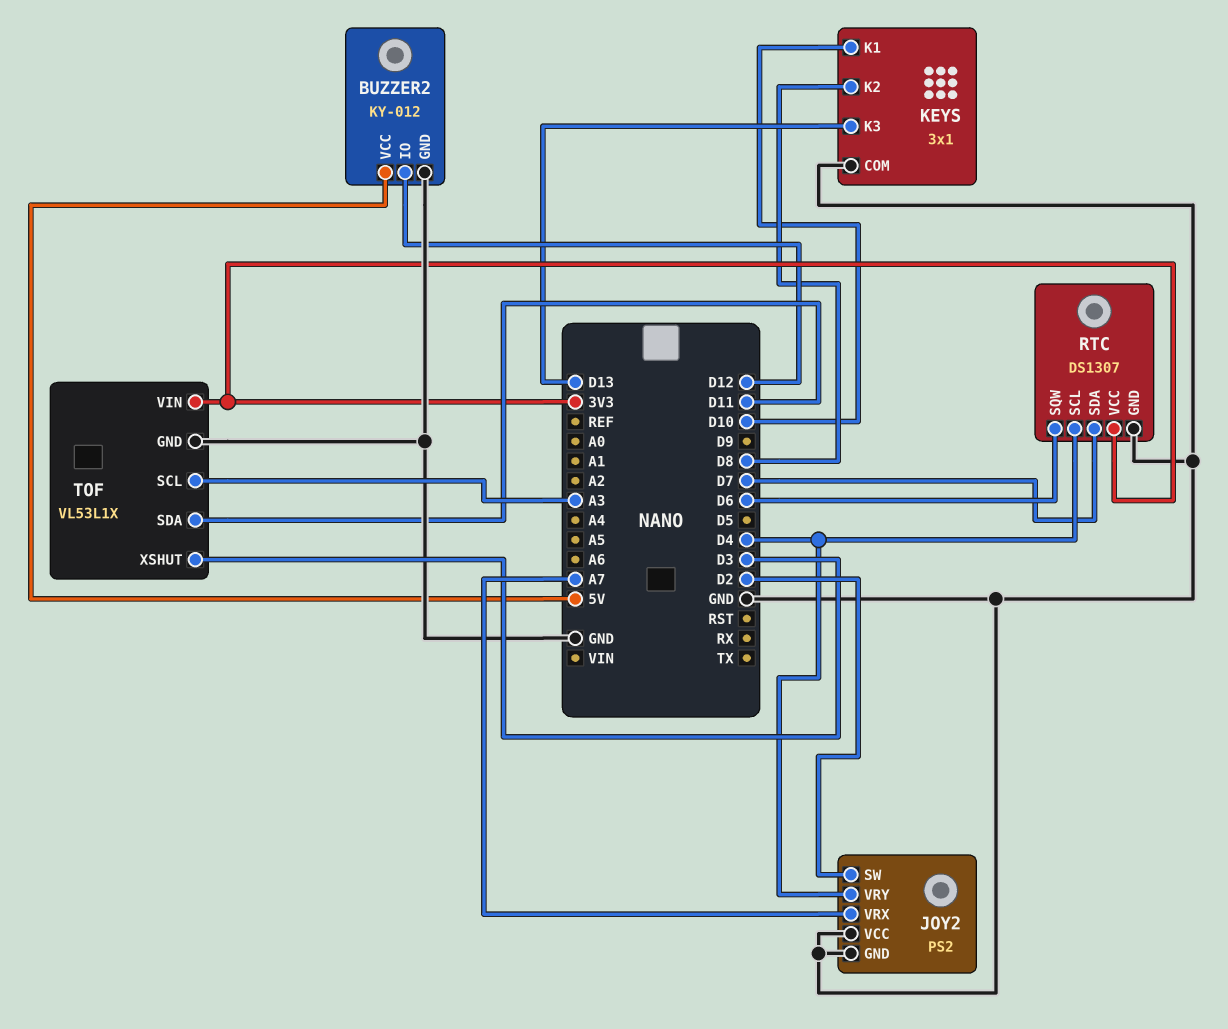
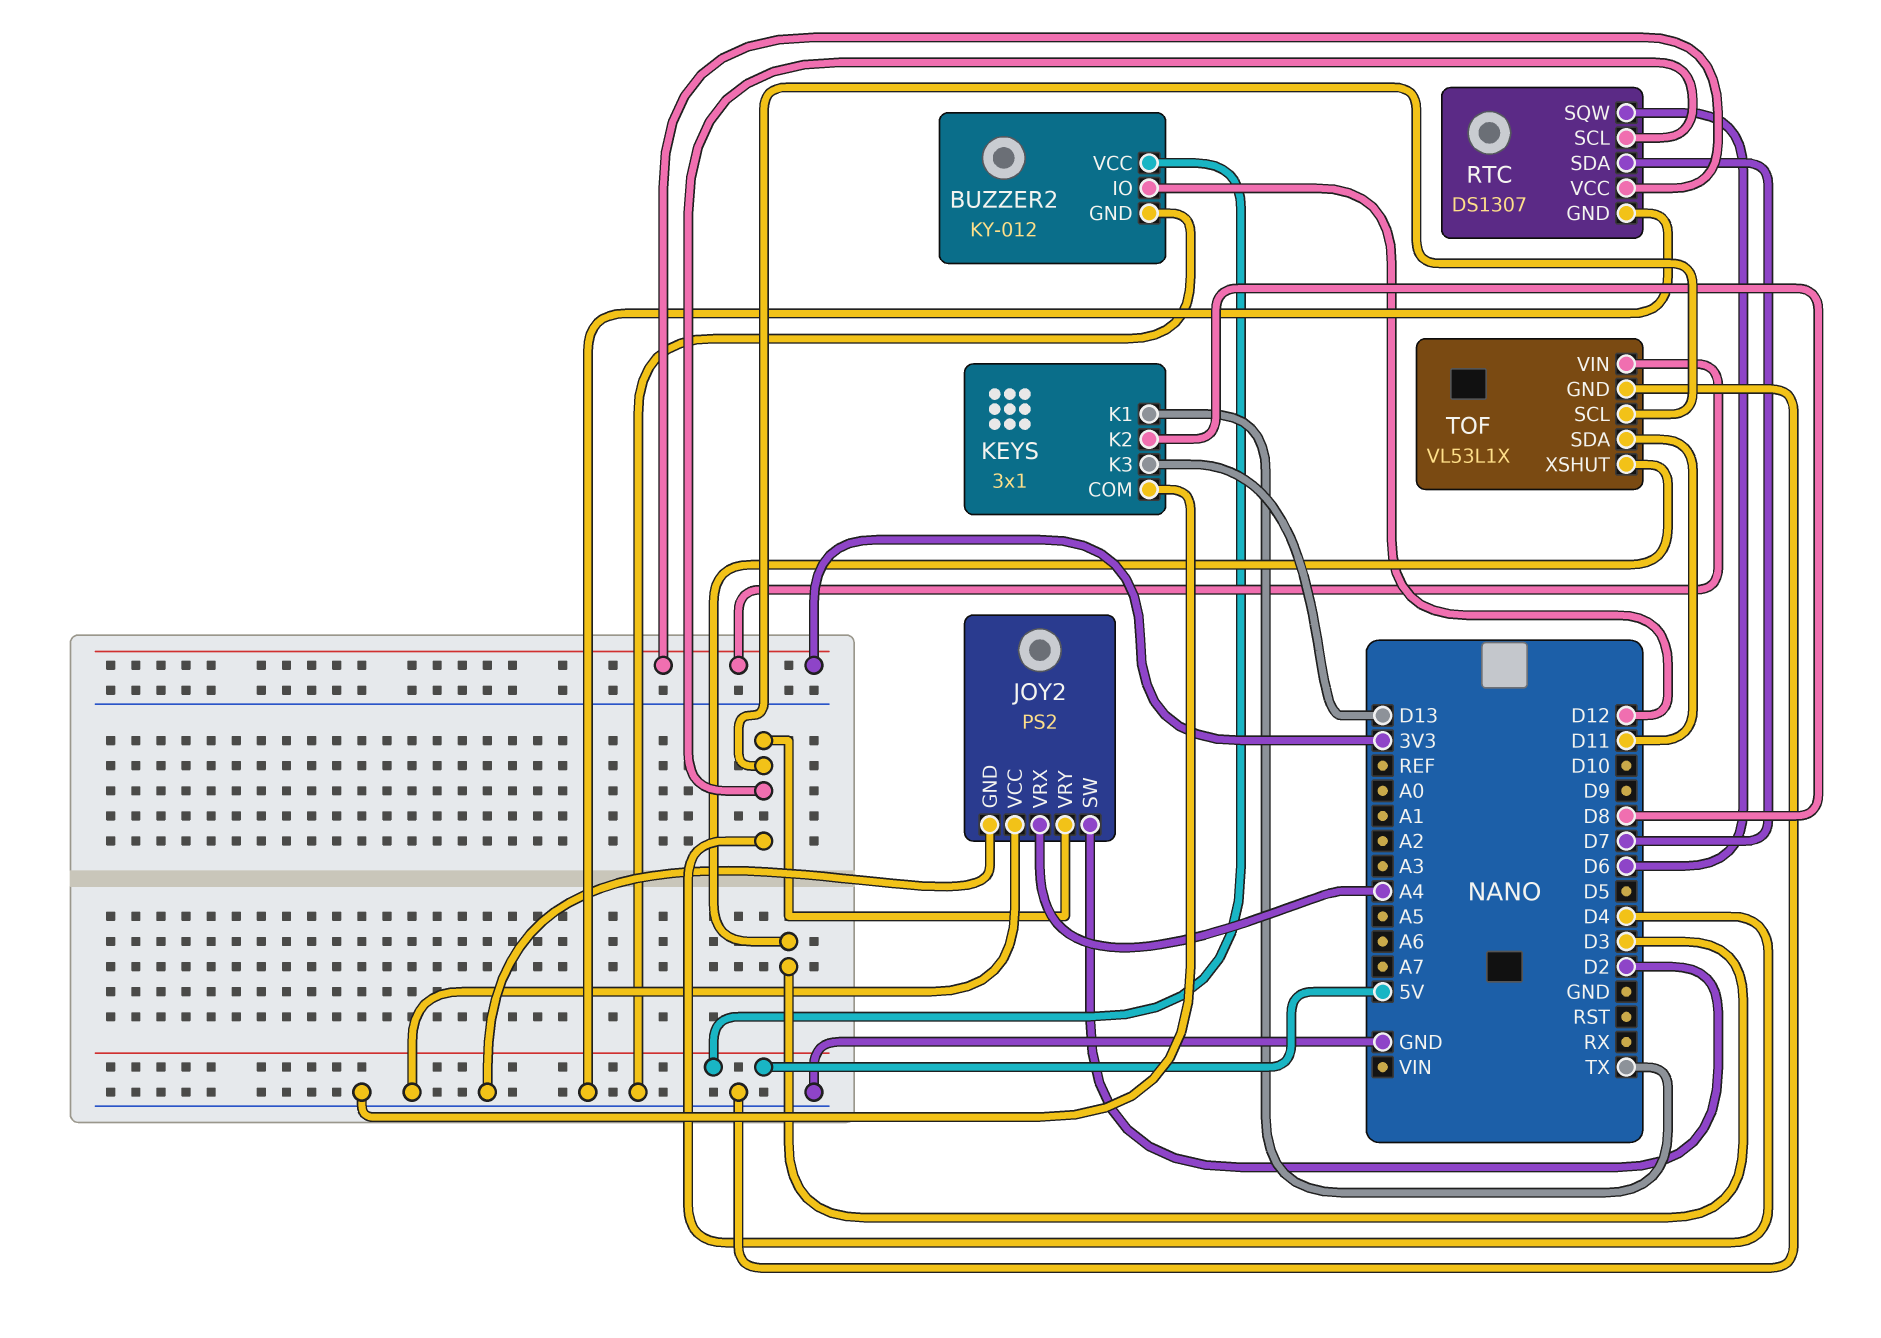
JOY2 pin VRX: A7 -> A4
KEYS pin K1: D10 -> TX
TOF pin SCL: A3 -> D4

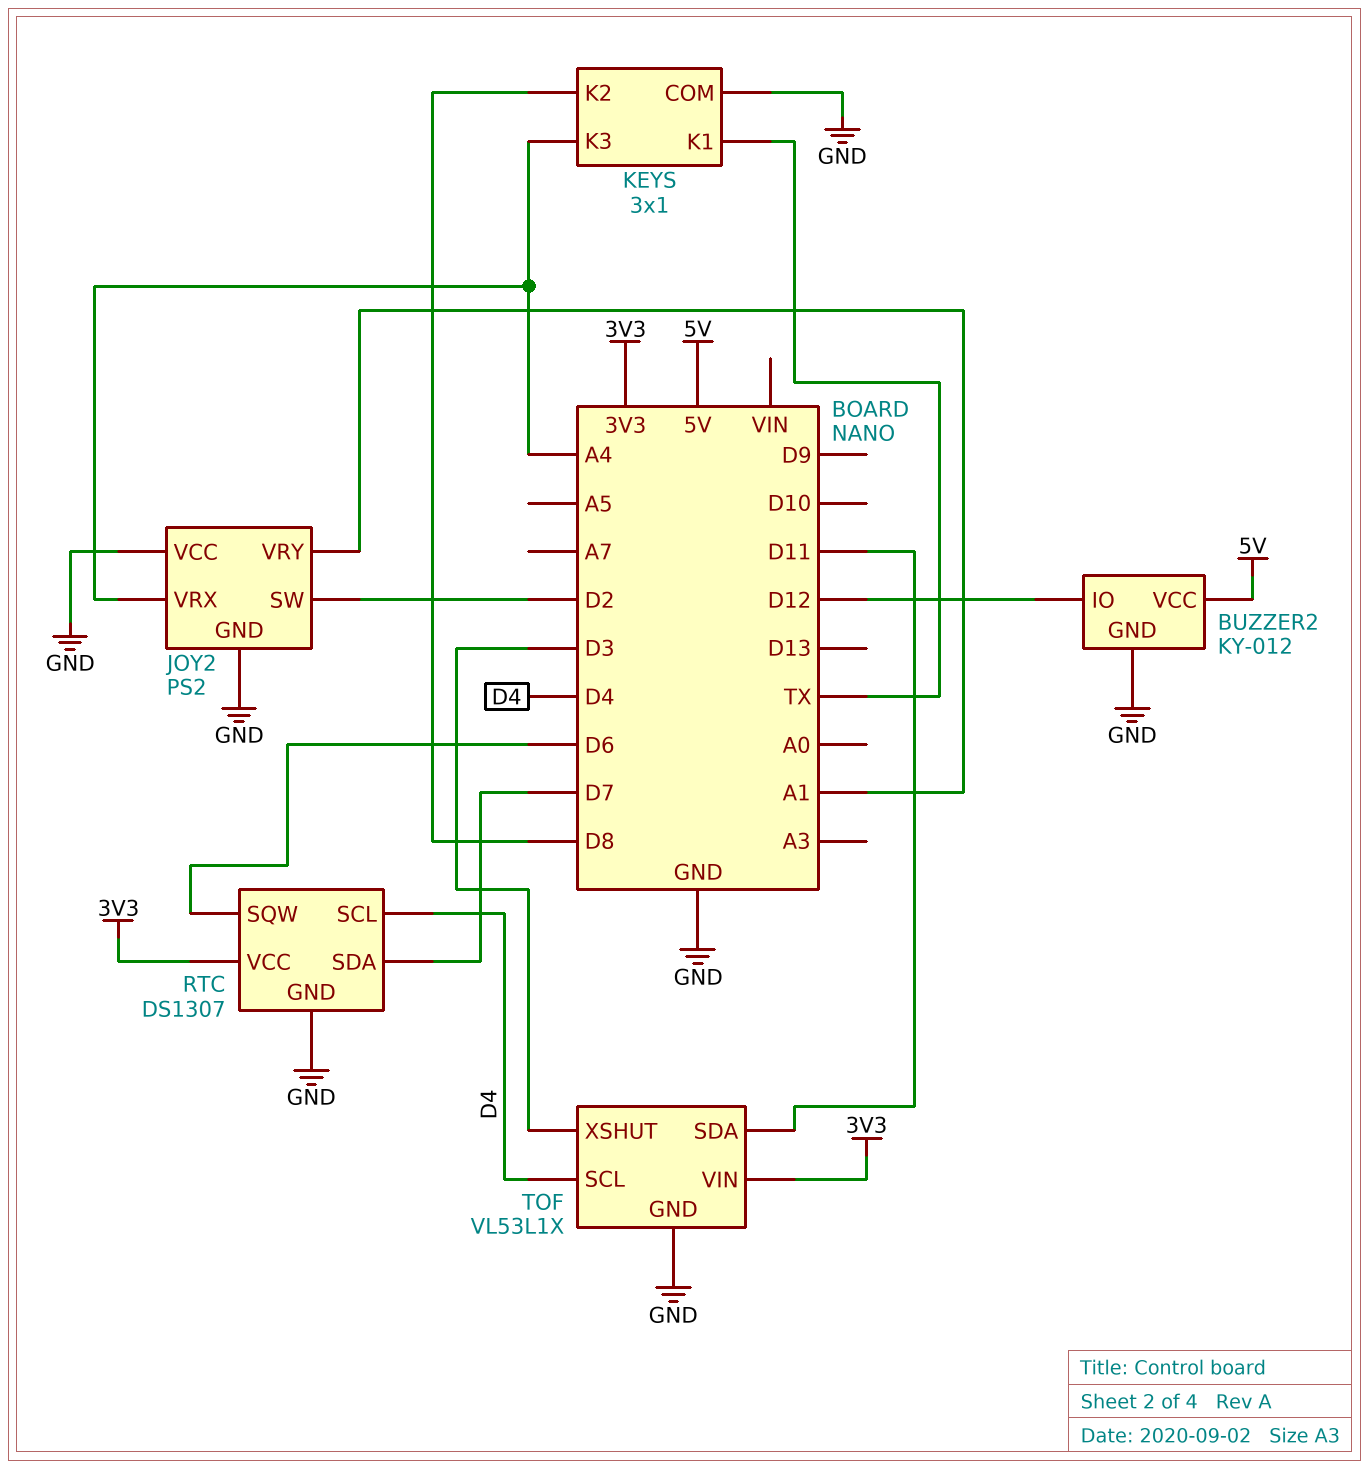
JOY2 pin VRY: D4 -> A1
KEYS pin K3: D13 -> A4

